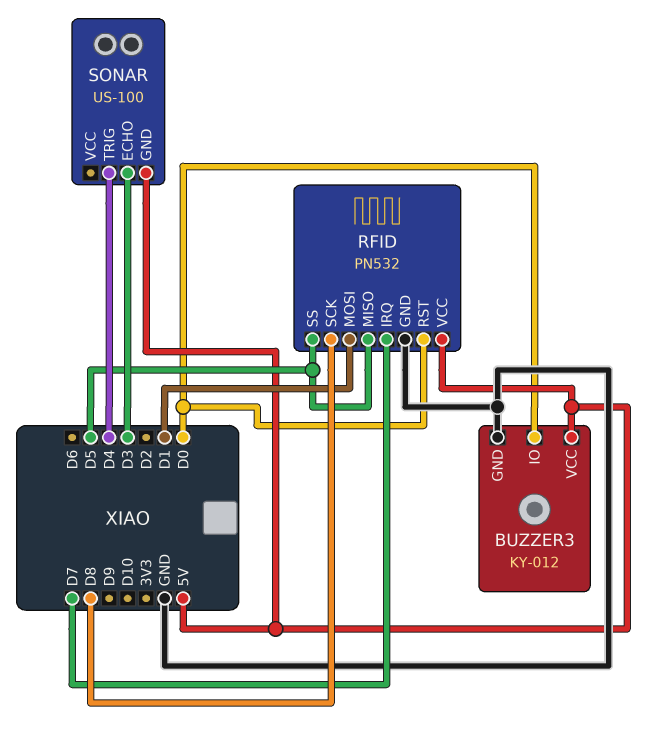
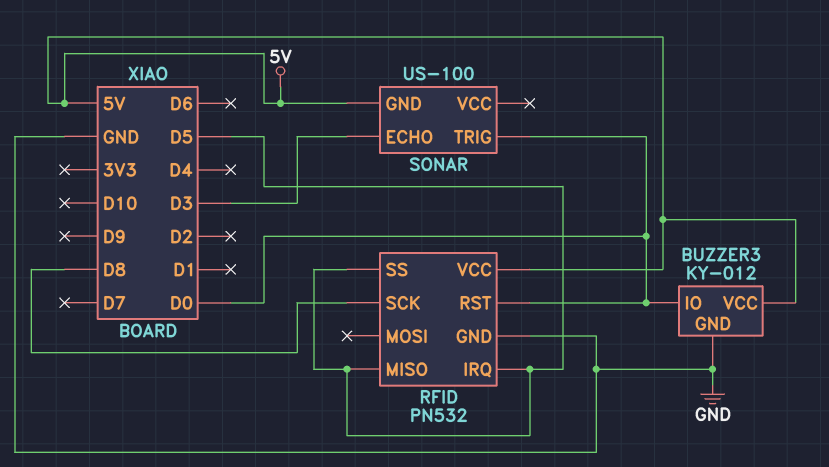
RFID pin IRQ: D7 -> D5
RFID pin MOSI: D1 -> none
SONAR pin TRIG: D4 -> D0

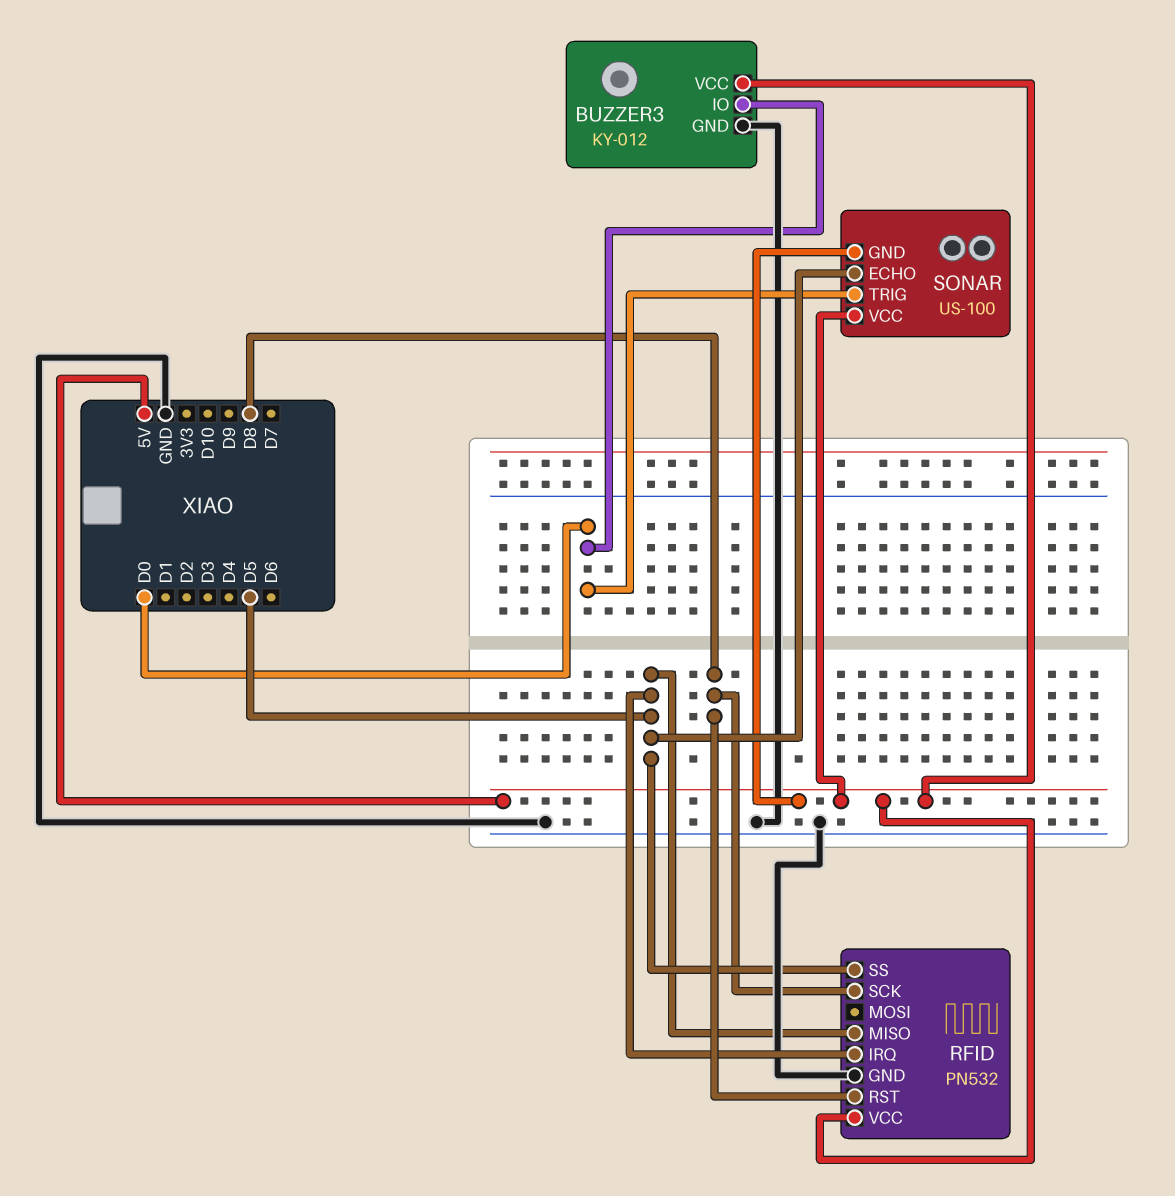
RFID pin RST: D0 -> D8
SONAR pin ECHO: D3 -> D5
SONAR pin VCC: none -> 5V

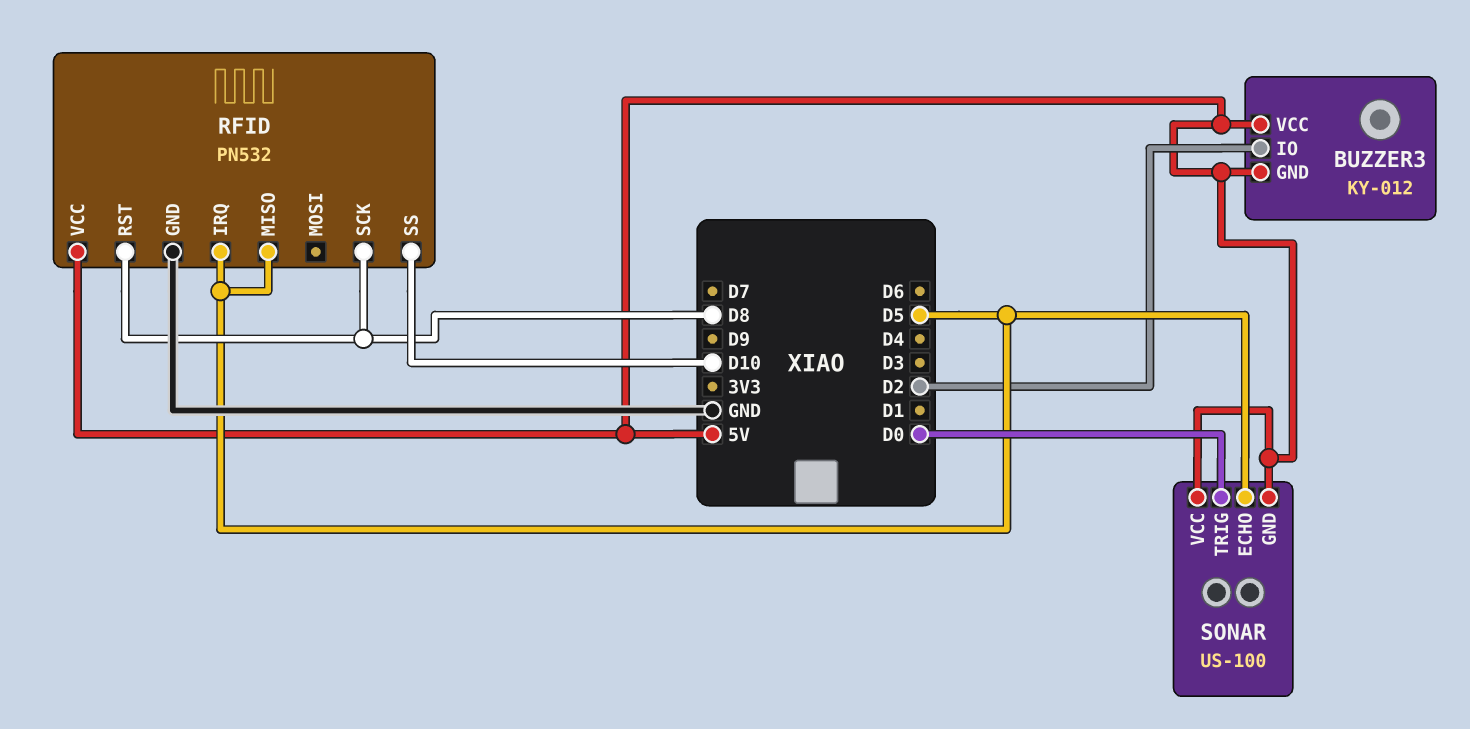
BUZZER3 pin GND: GND -> 5V
BUZZER3 pin IO: D0 -> D2
RFID pin SS: D5 -> D10

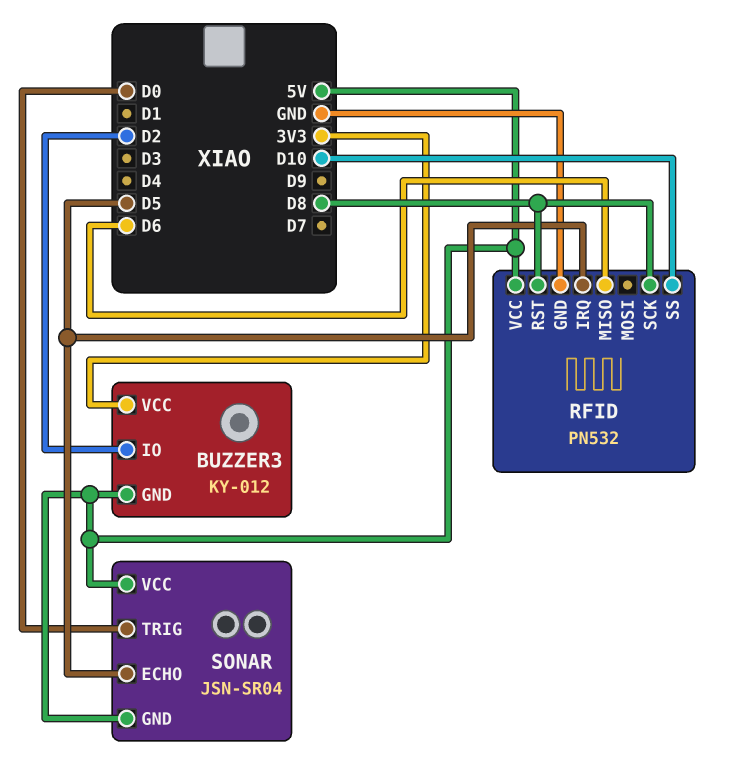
BUZZER3 pin VCC: 5V -> 3V3
RFID pin MISO: D5 -> D6
SONAR: US-100 -> JSN-SR04

